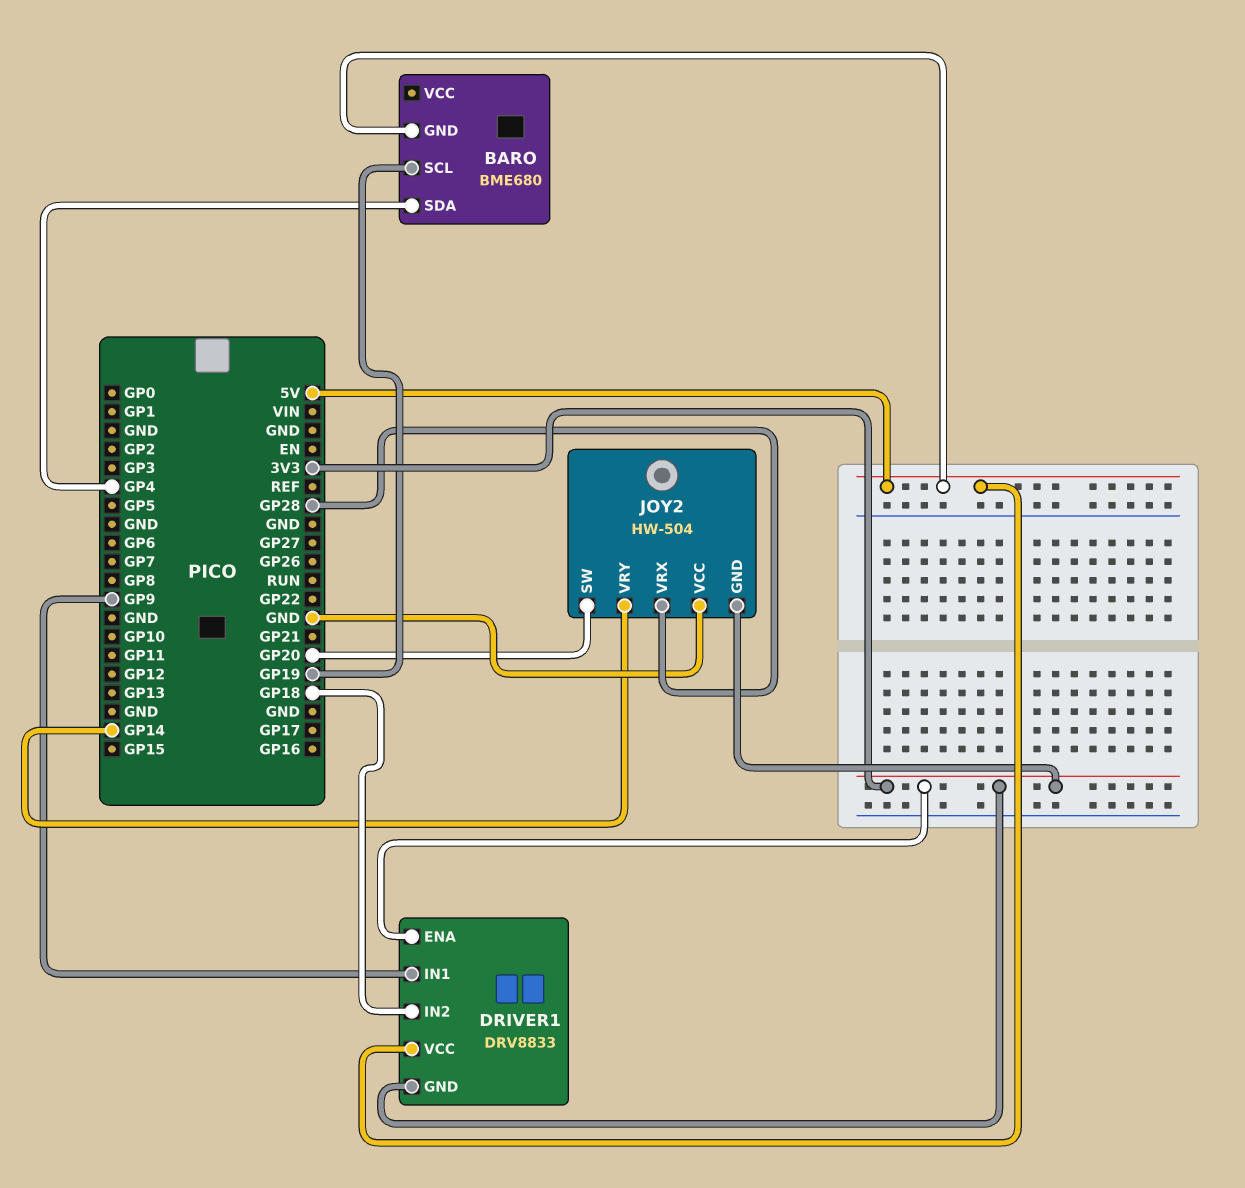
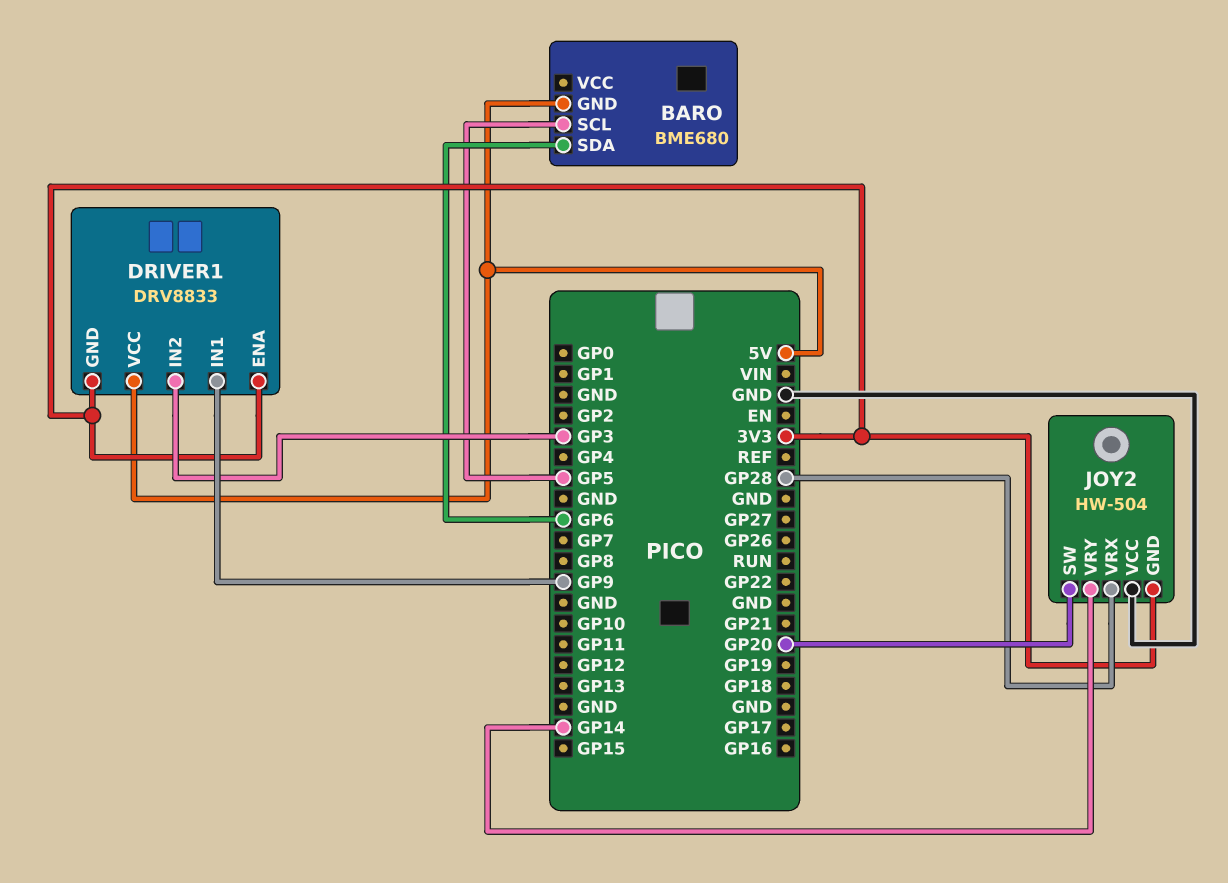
BARO pin SCL: GP19 -> GP5
BARO pin SDA: GP4 -> GP6
DRIVER1 pin IN2: GP18 -> GP3

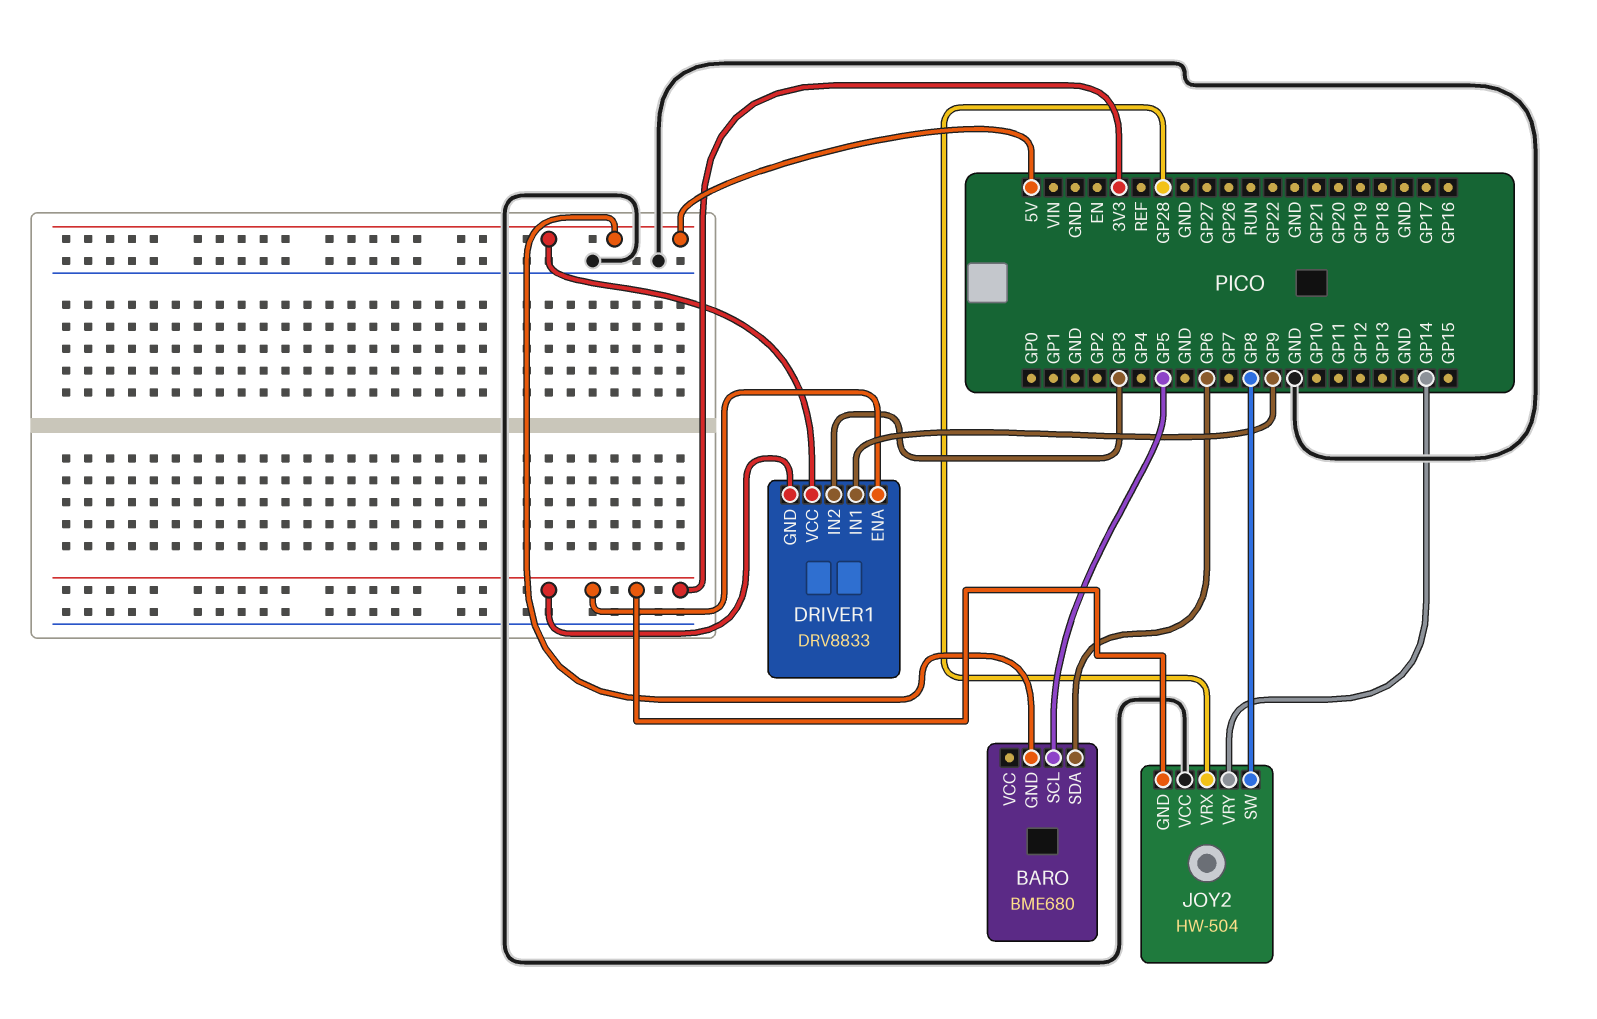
JOY2 pin SW: GP20 -> GP8

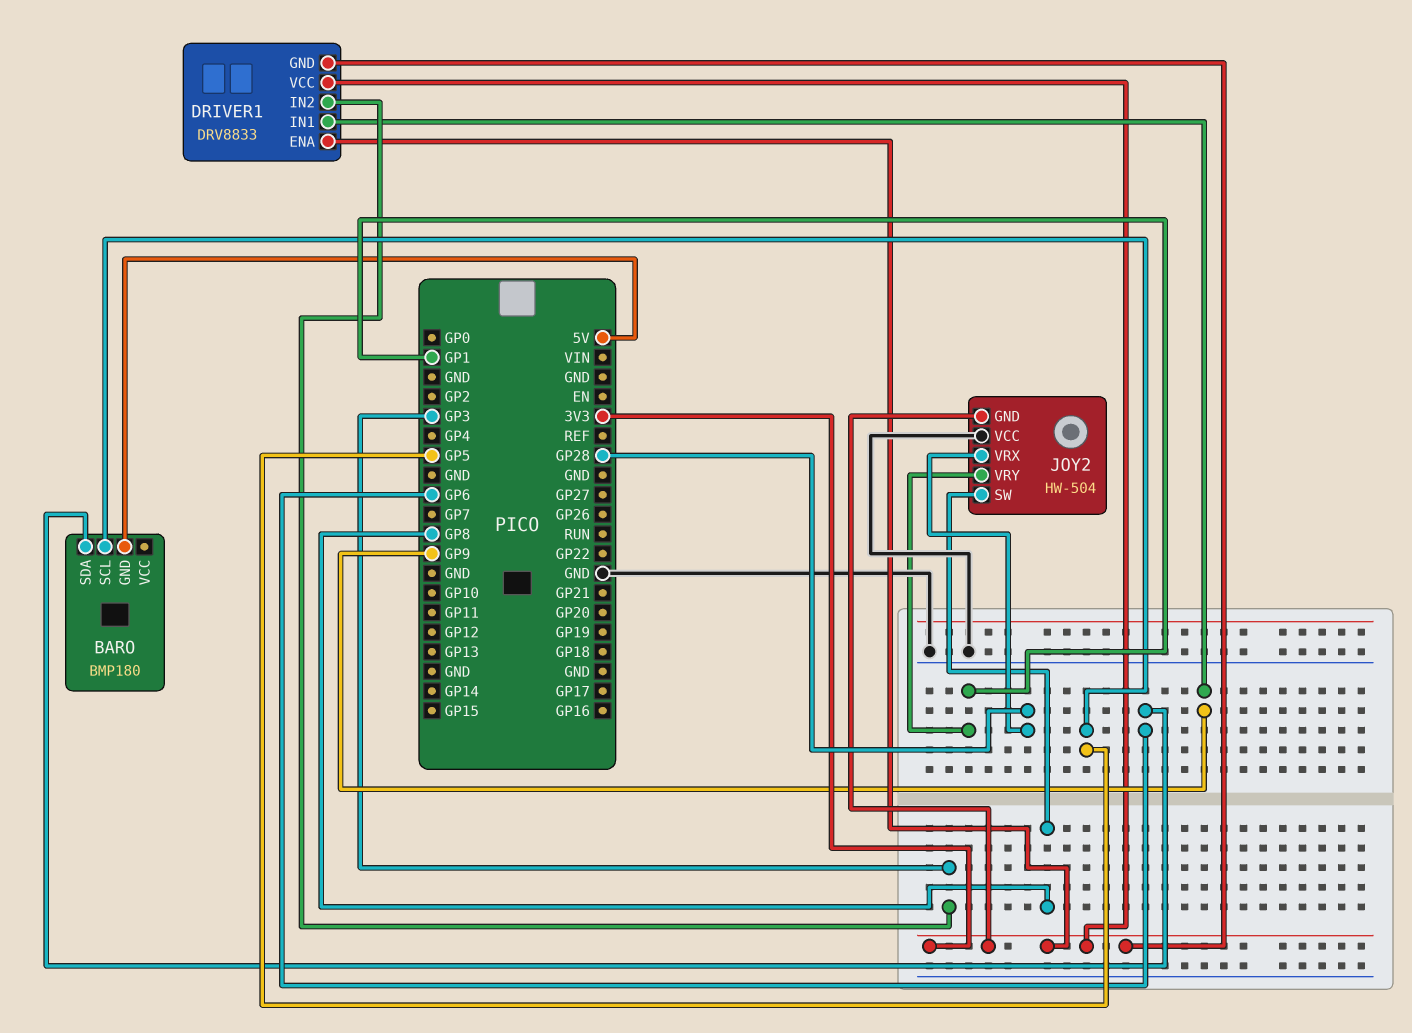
BARO: BME680 -> BMP180
DRIVER1 pin VCC: 5V -> 3V3
JOY2 pin VRY: GP14 -> GP1

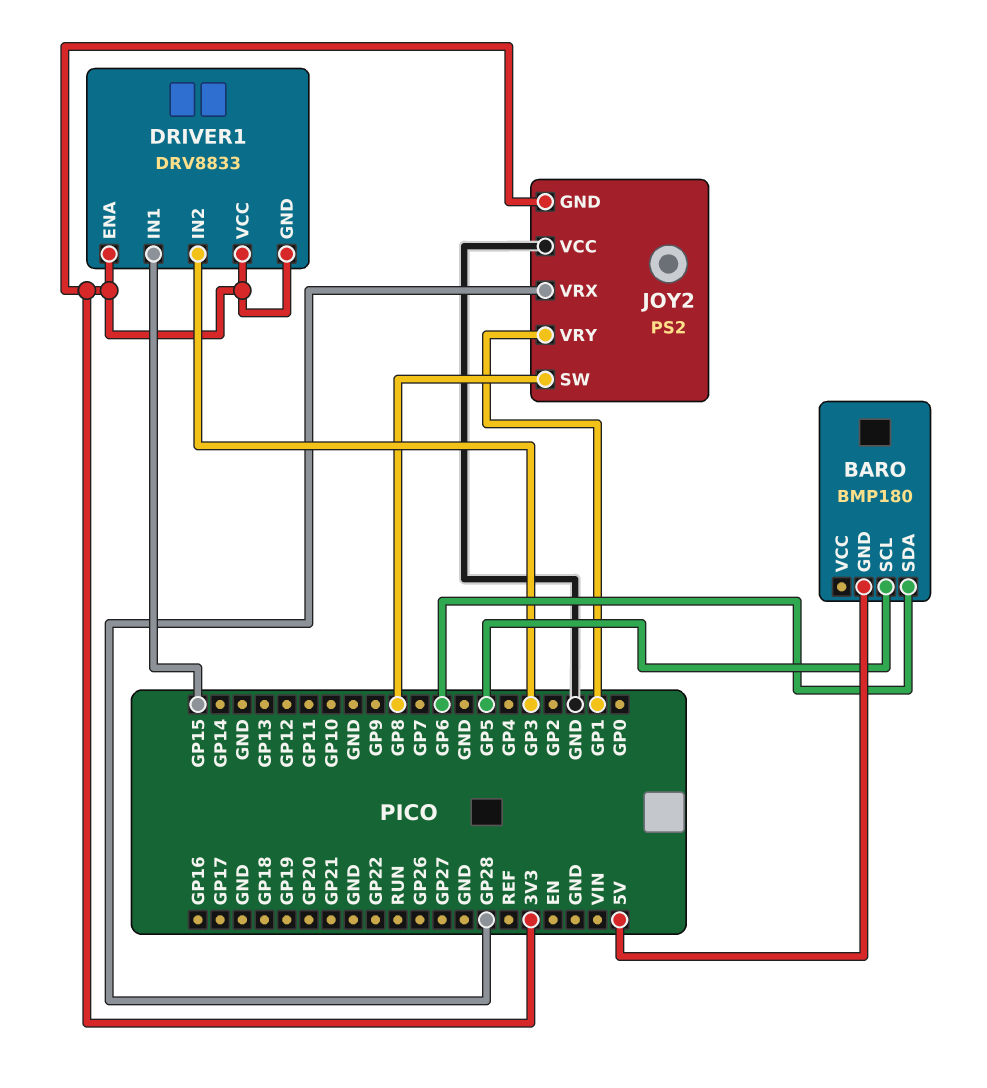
DRIVER1 pin IN1: GP9 -> GP15
JOY2: HW-504 -> PS2

